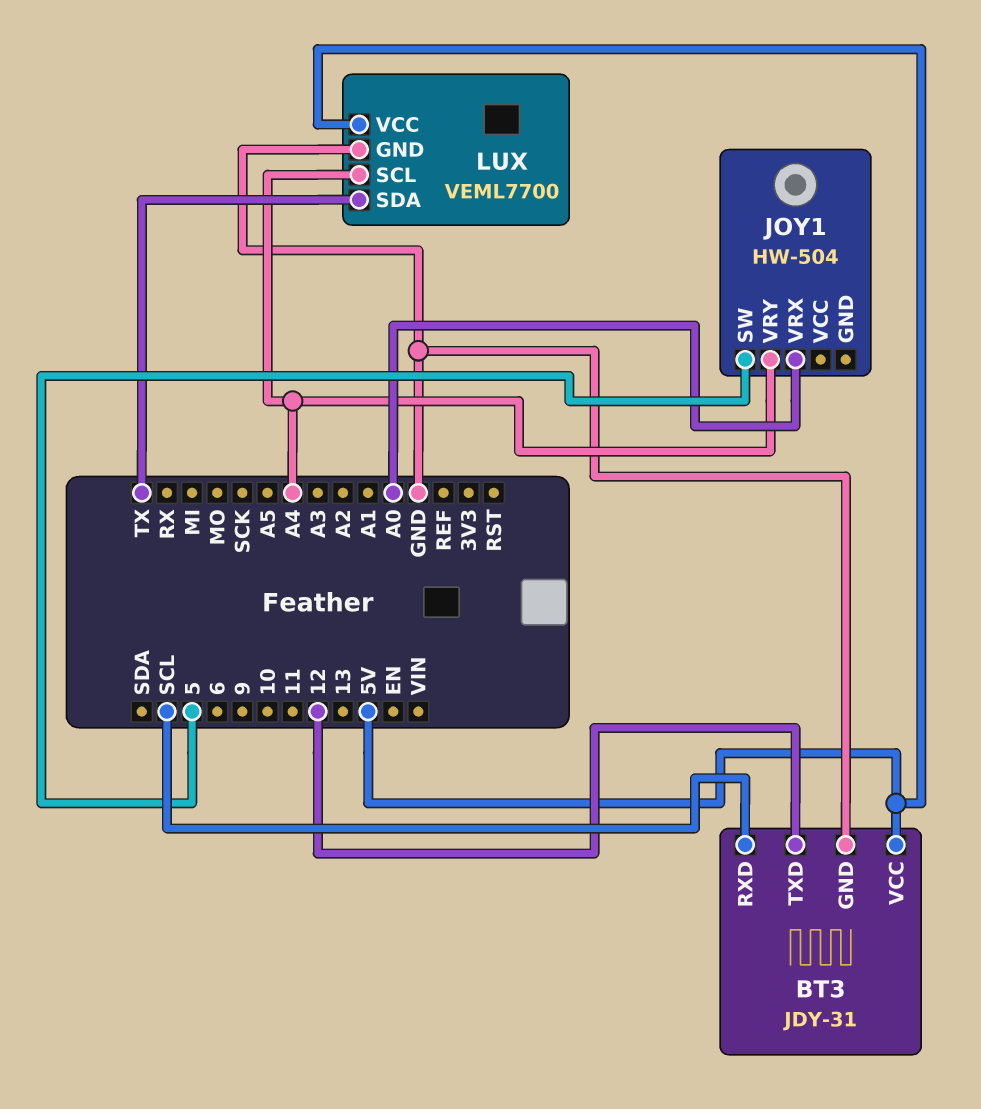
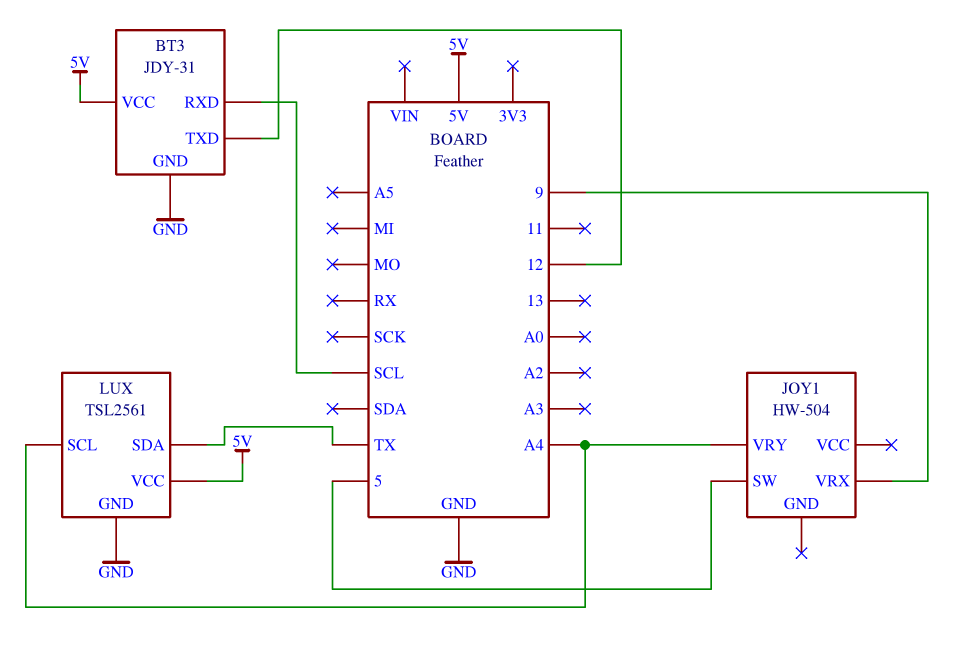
JOY1 pin VRX: A0 -> 9
LUX: VEML7700 -> TSL2561

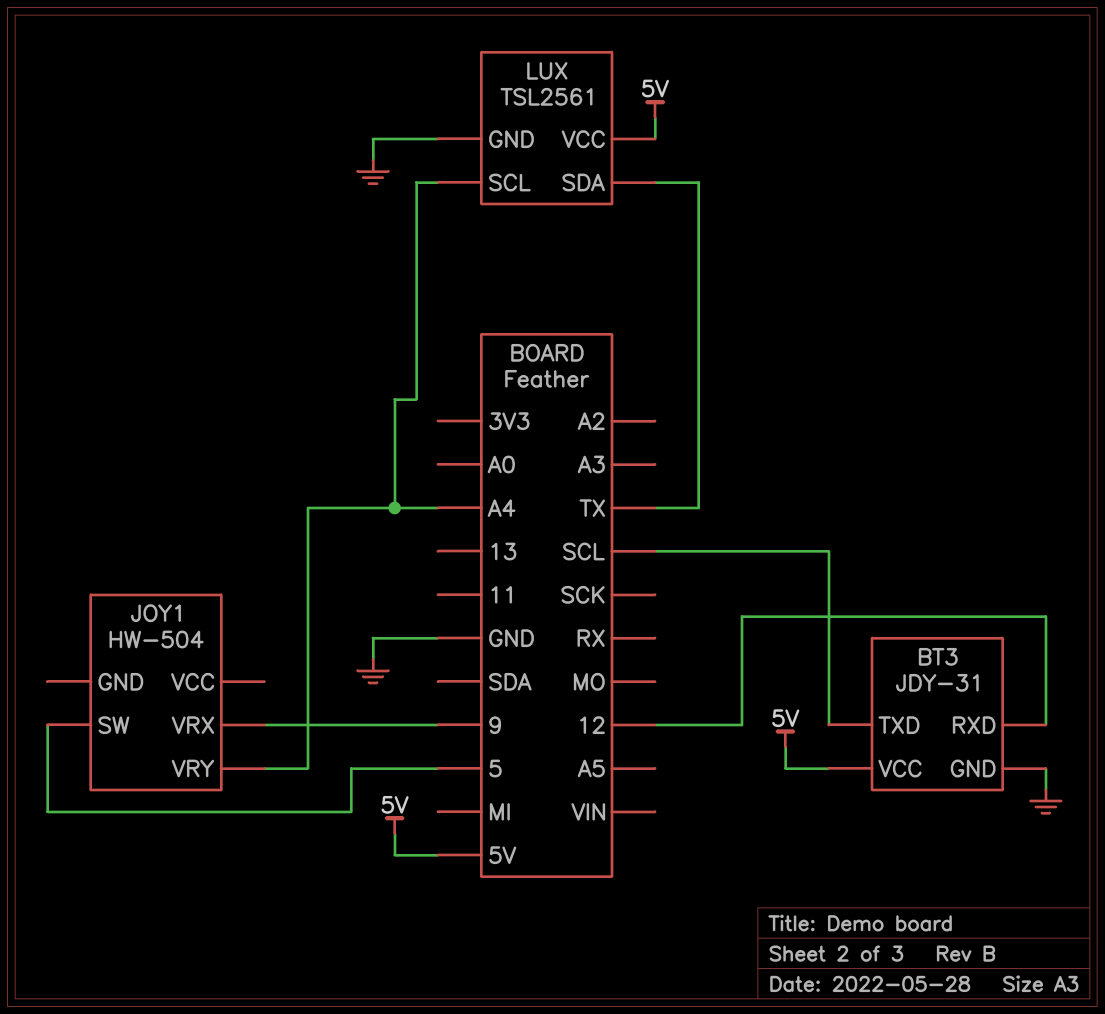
BT3 pin RXD: SCL -> 12
BT3 pin TXD: 12 -> SCL

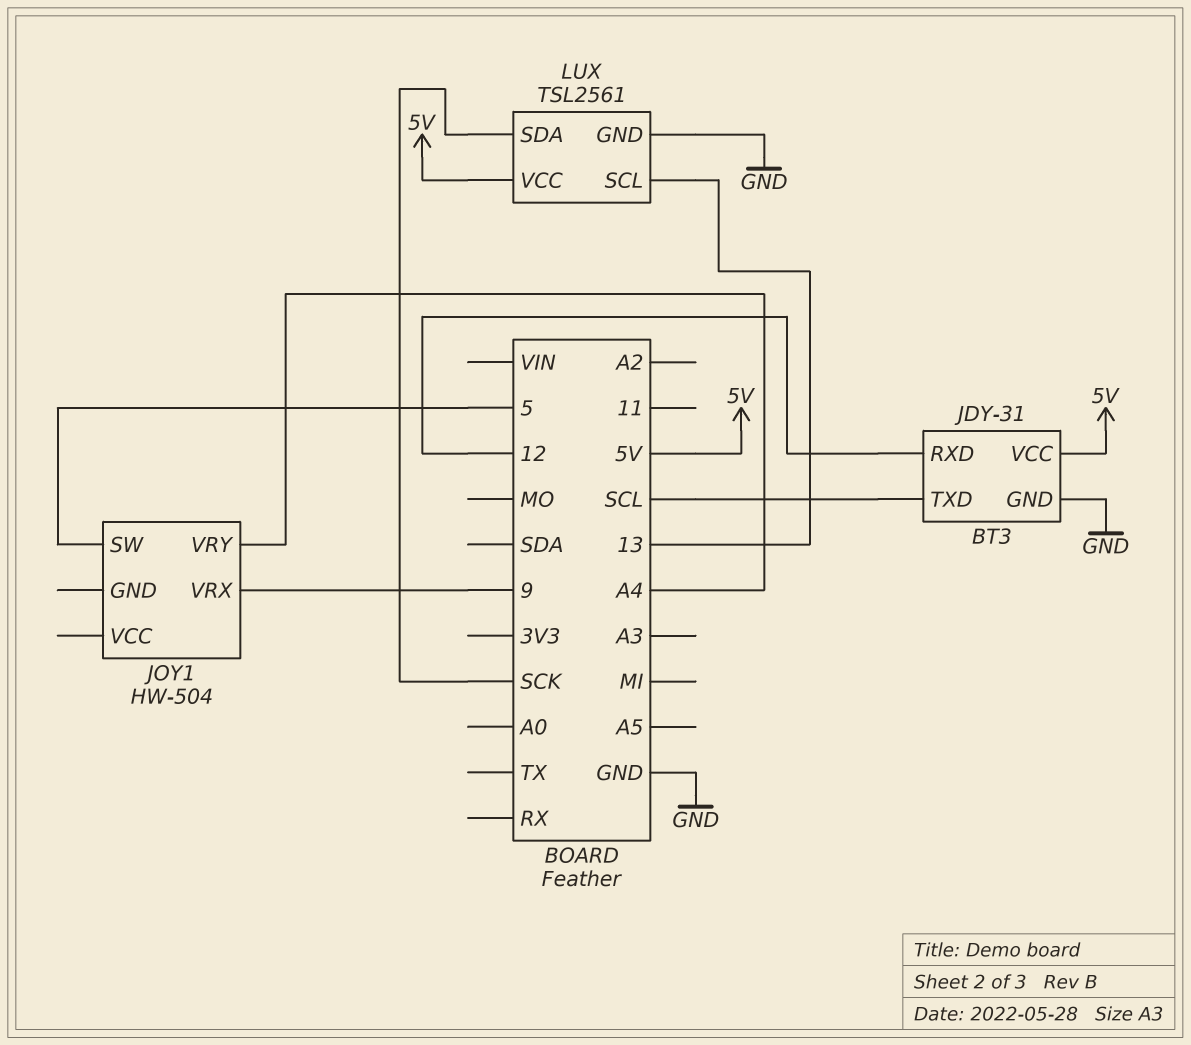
LUX pin SCL: A4 -> 13
LUX pin SDA: TX -> SCK

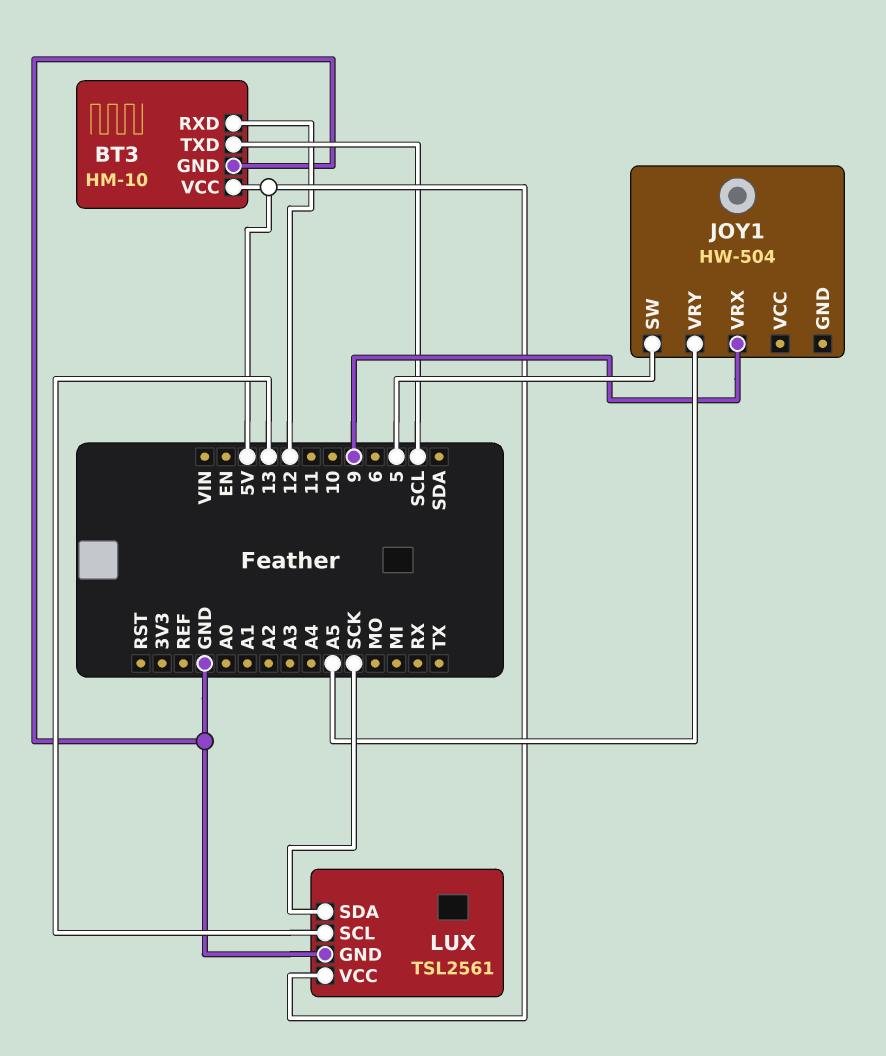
BT3: JDY-31 -> HM-10
JOY1 pin VRY: A4 -> A5

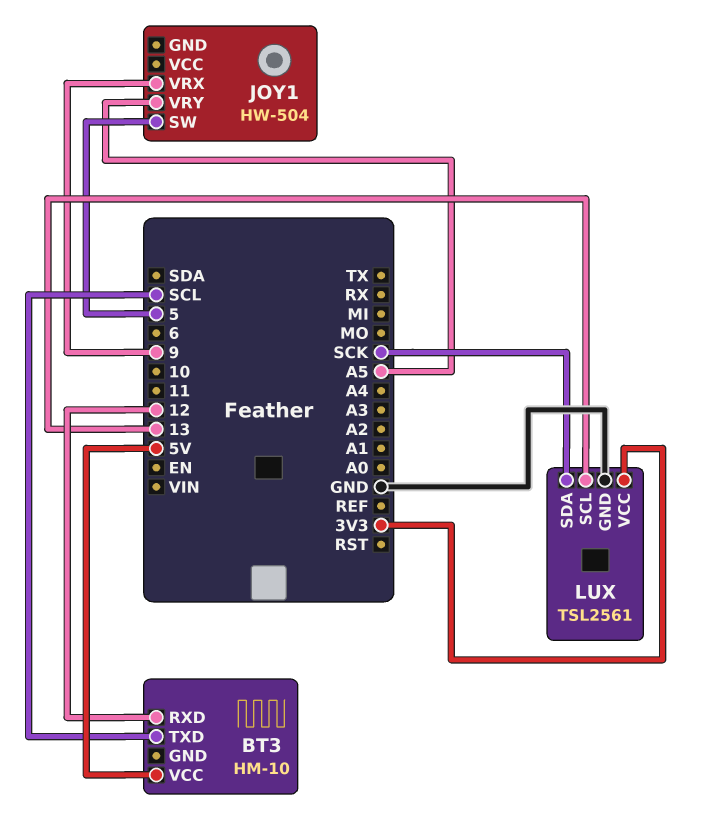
BT3 pin GND: GND -> none
LUX pin VCC: 5V -> 3V3

